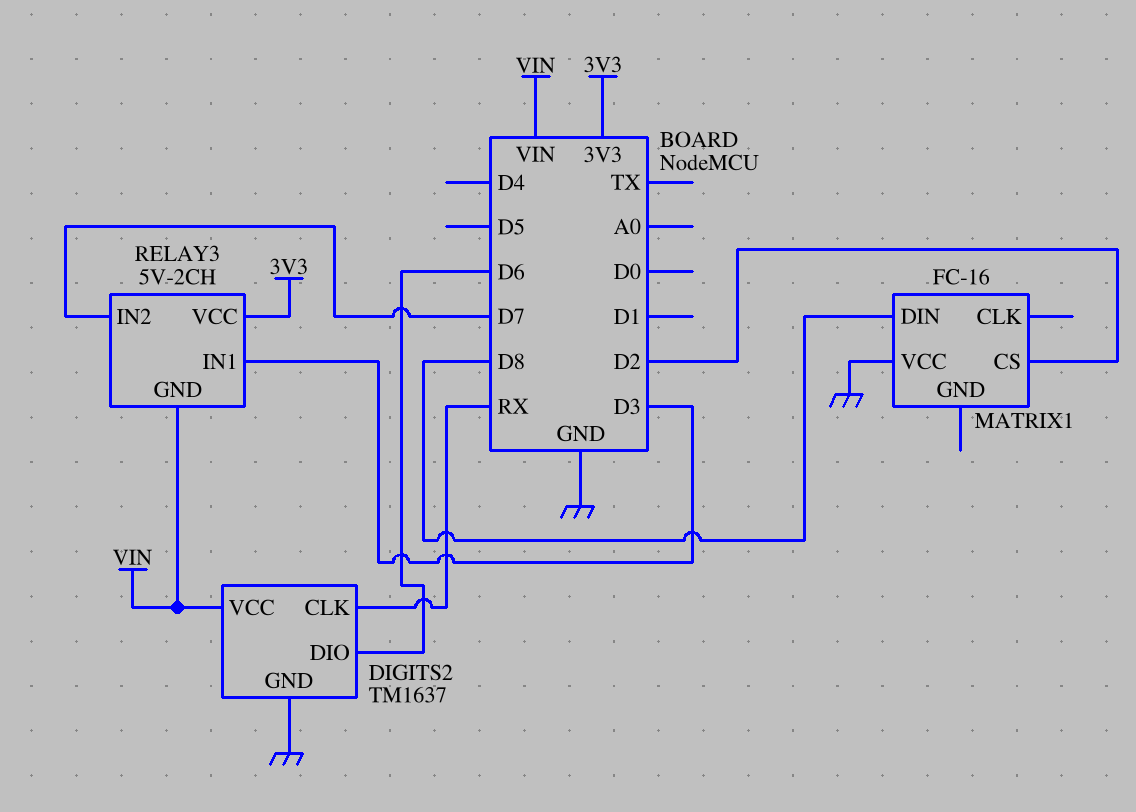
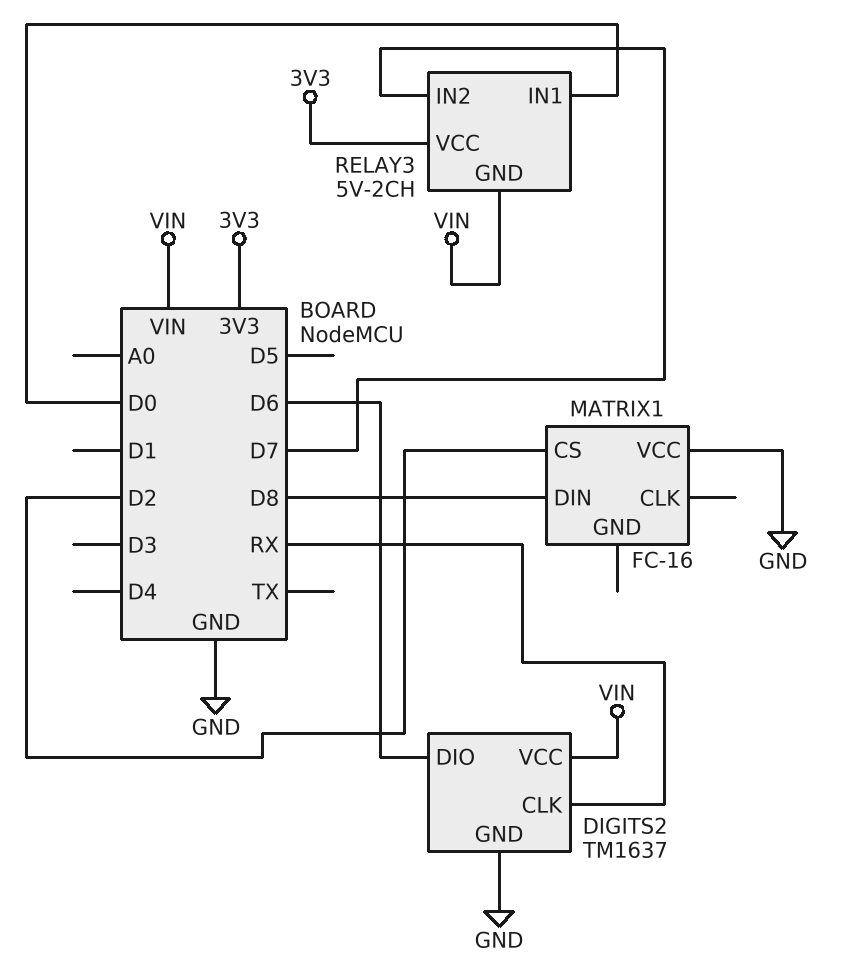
RELAY3 pin IN1: D3 -> D0

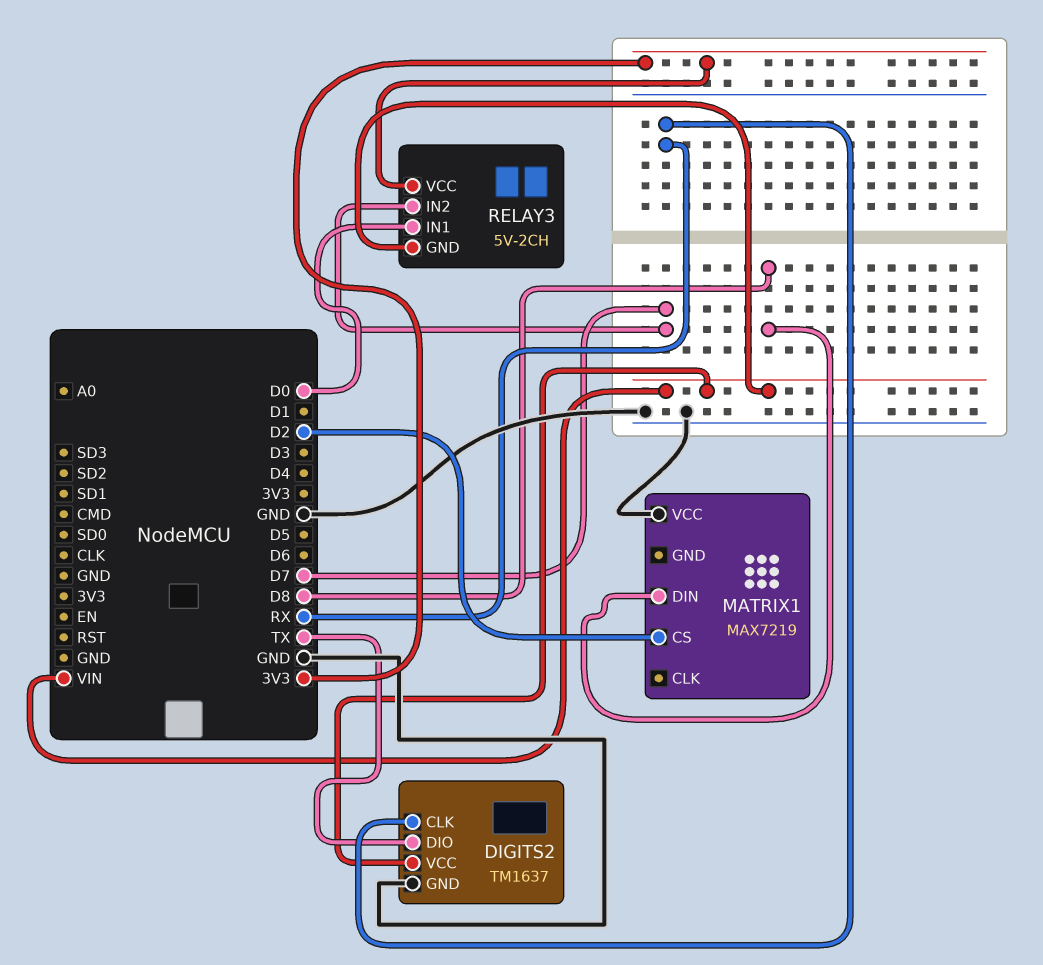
DIGITS2 pin DIO: D6 -> TX
MATRIX1: FC-16 -> MAX7219

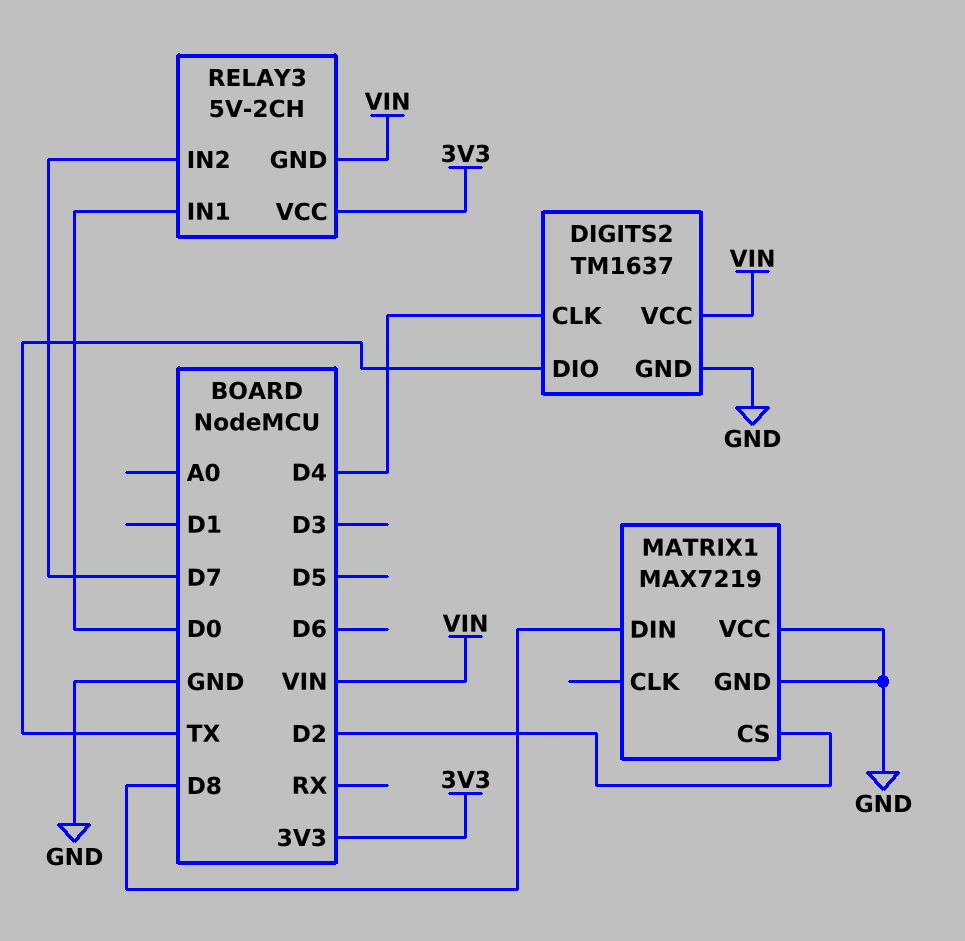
DIGITS2 pin CLK: RX -> D4
MATRIX1 pin GND: none -> GND

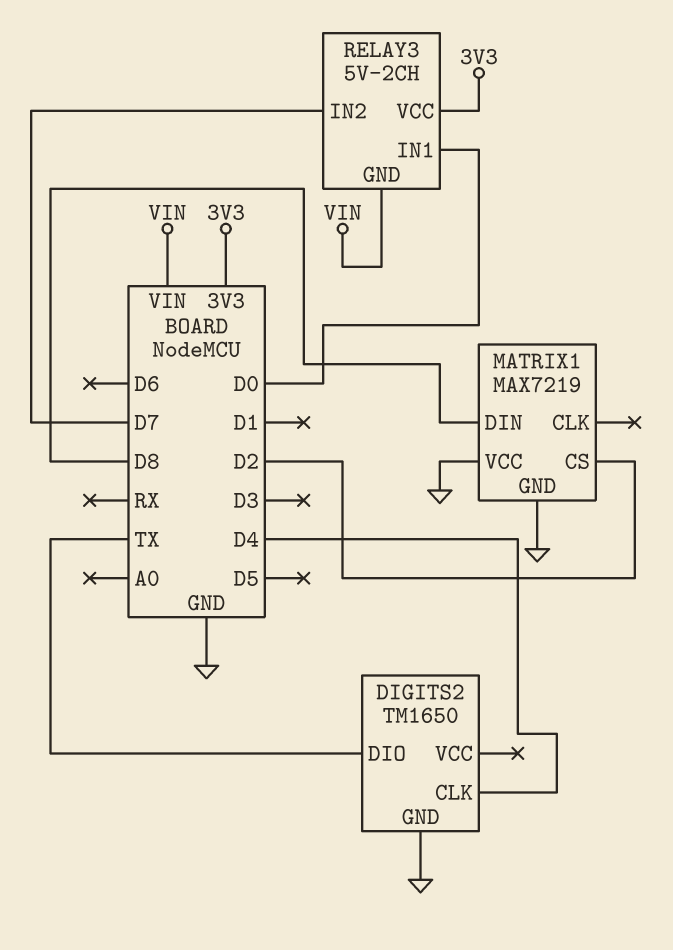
DIGITS2: TM1637 -> TM1650
DIGITS2 pin VCC: VIN -> none

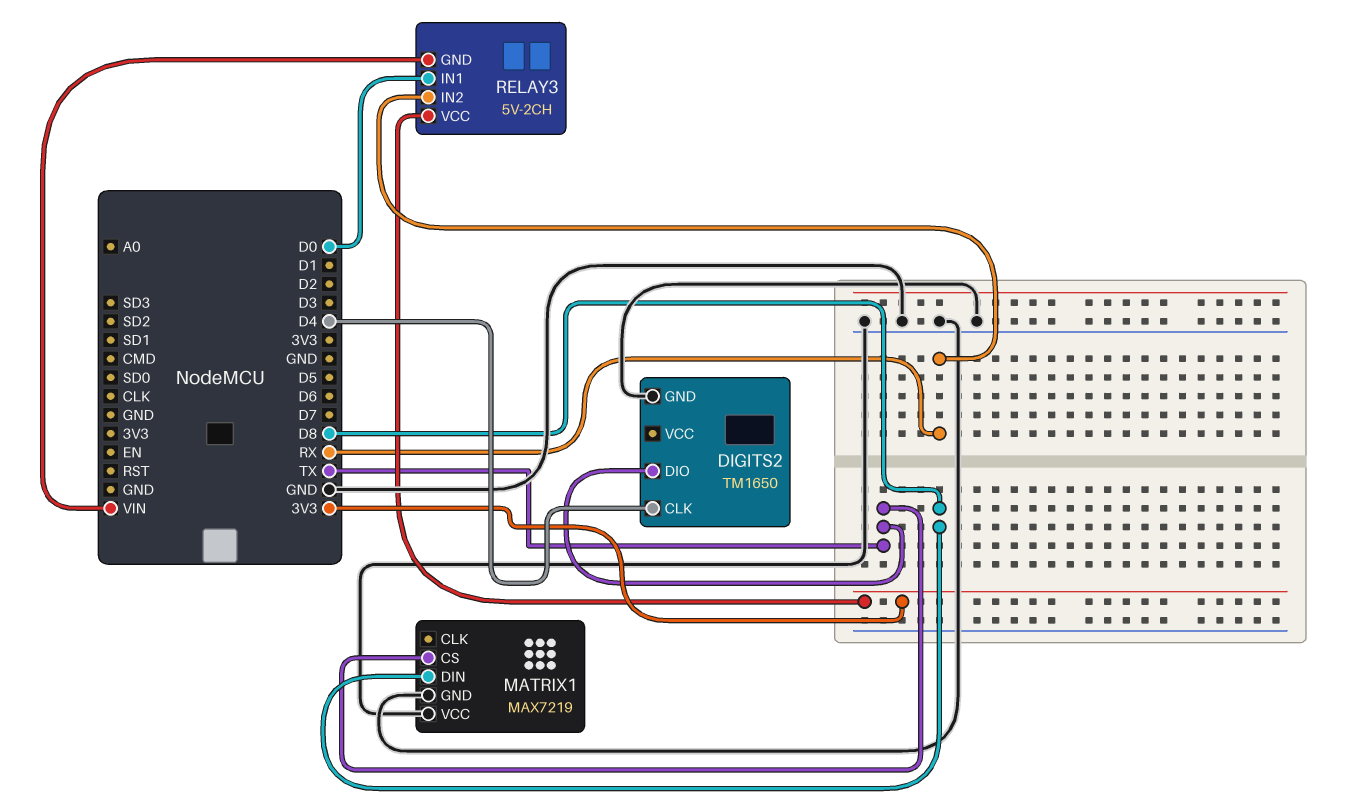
MATRIX1 pin CS: D2 -> TX
RELAY3 pin IN2: D7 -> RX

